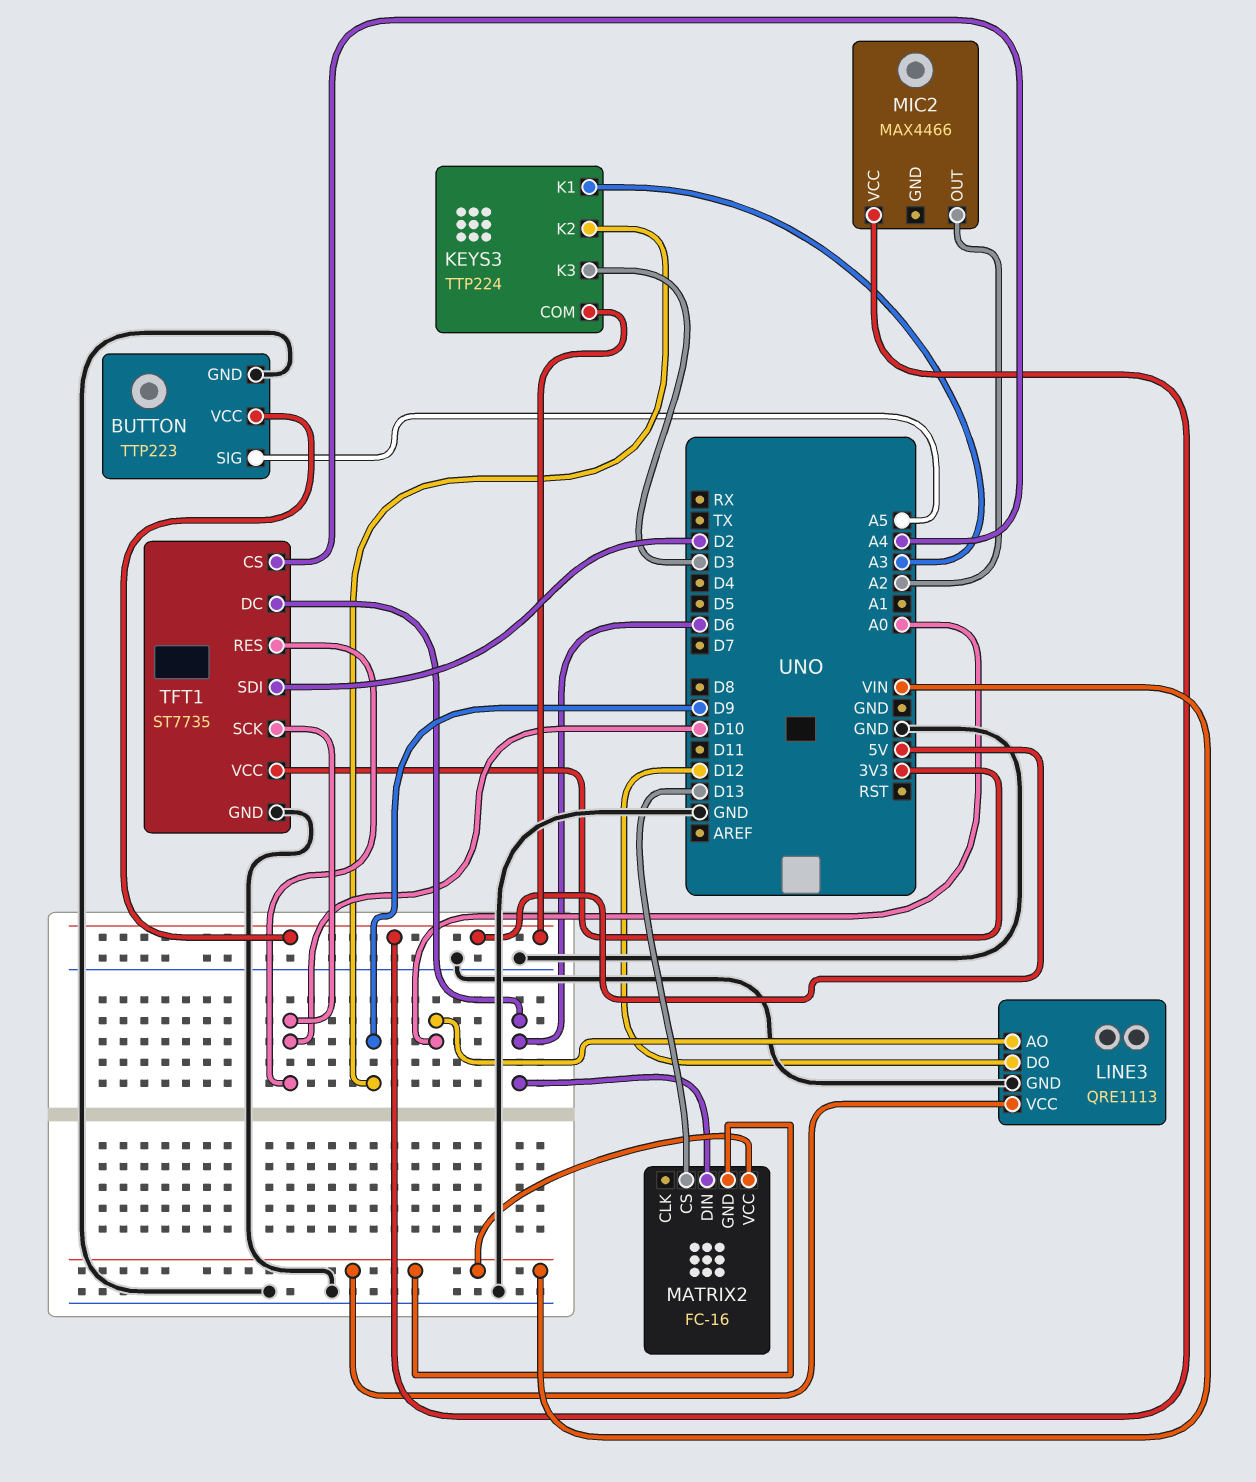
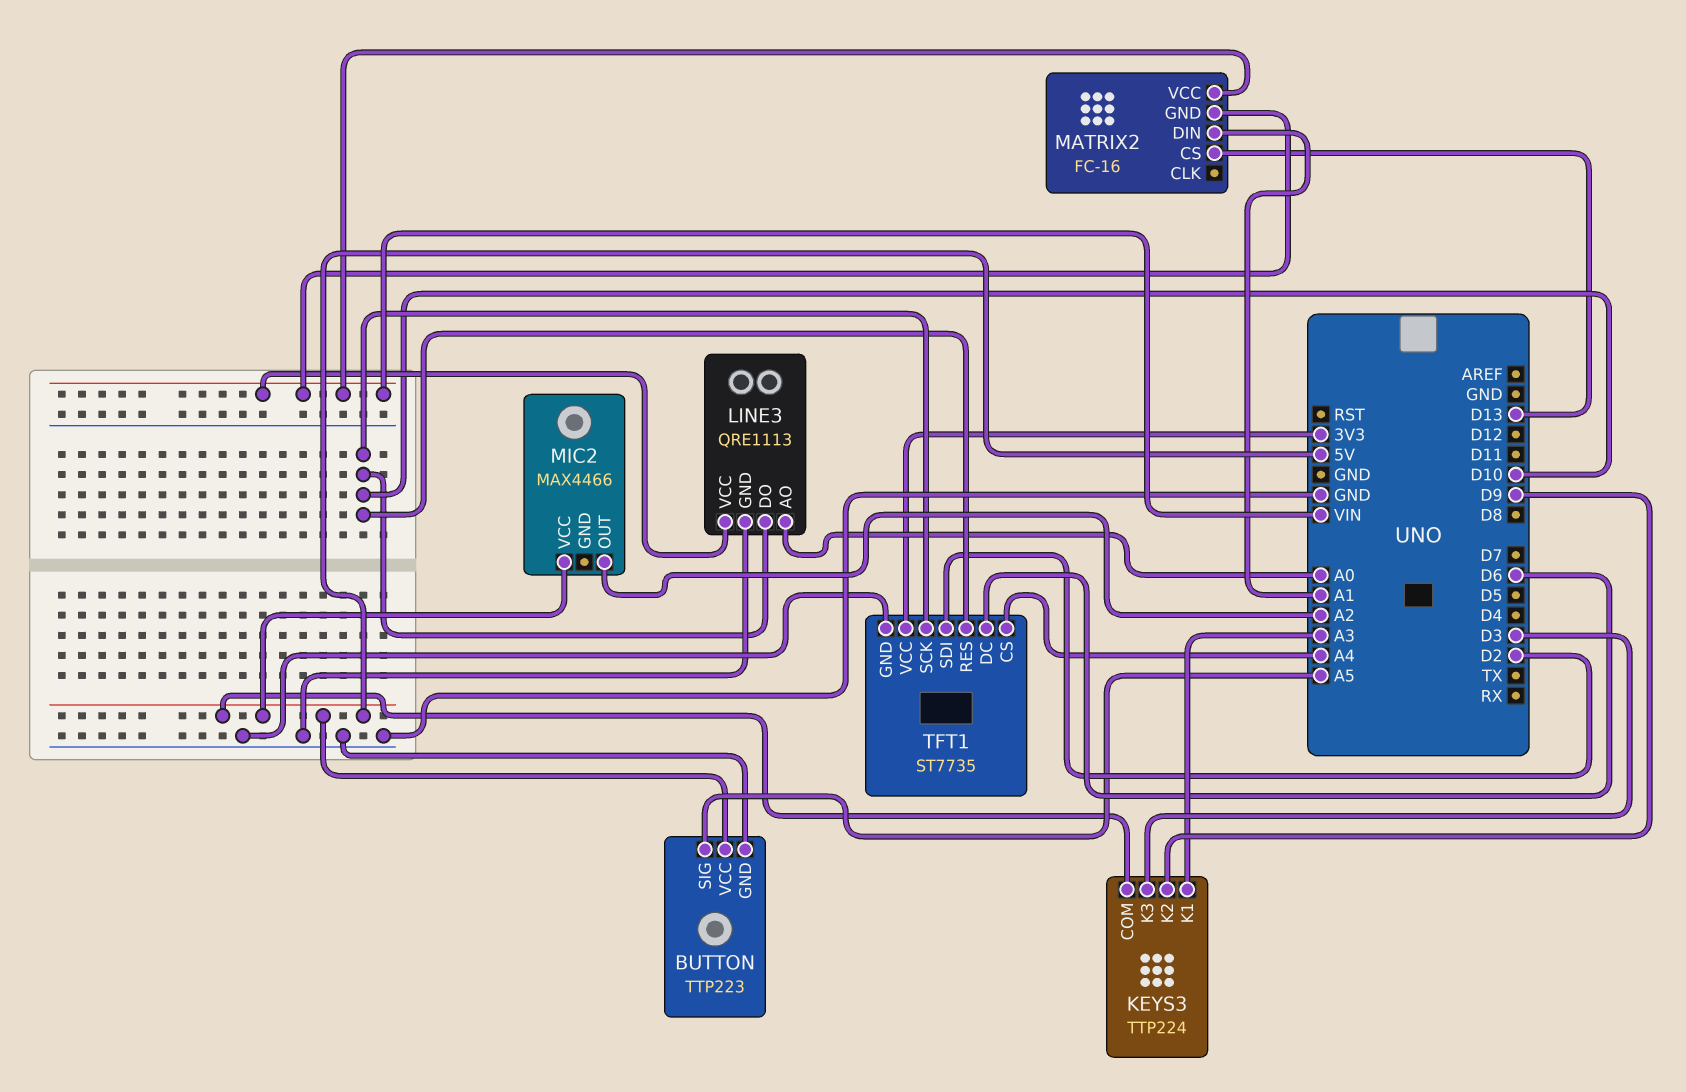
LINE3 pin DO: D12 -> D10
MATRIX2 pin DIN: D6 -> A1

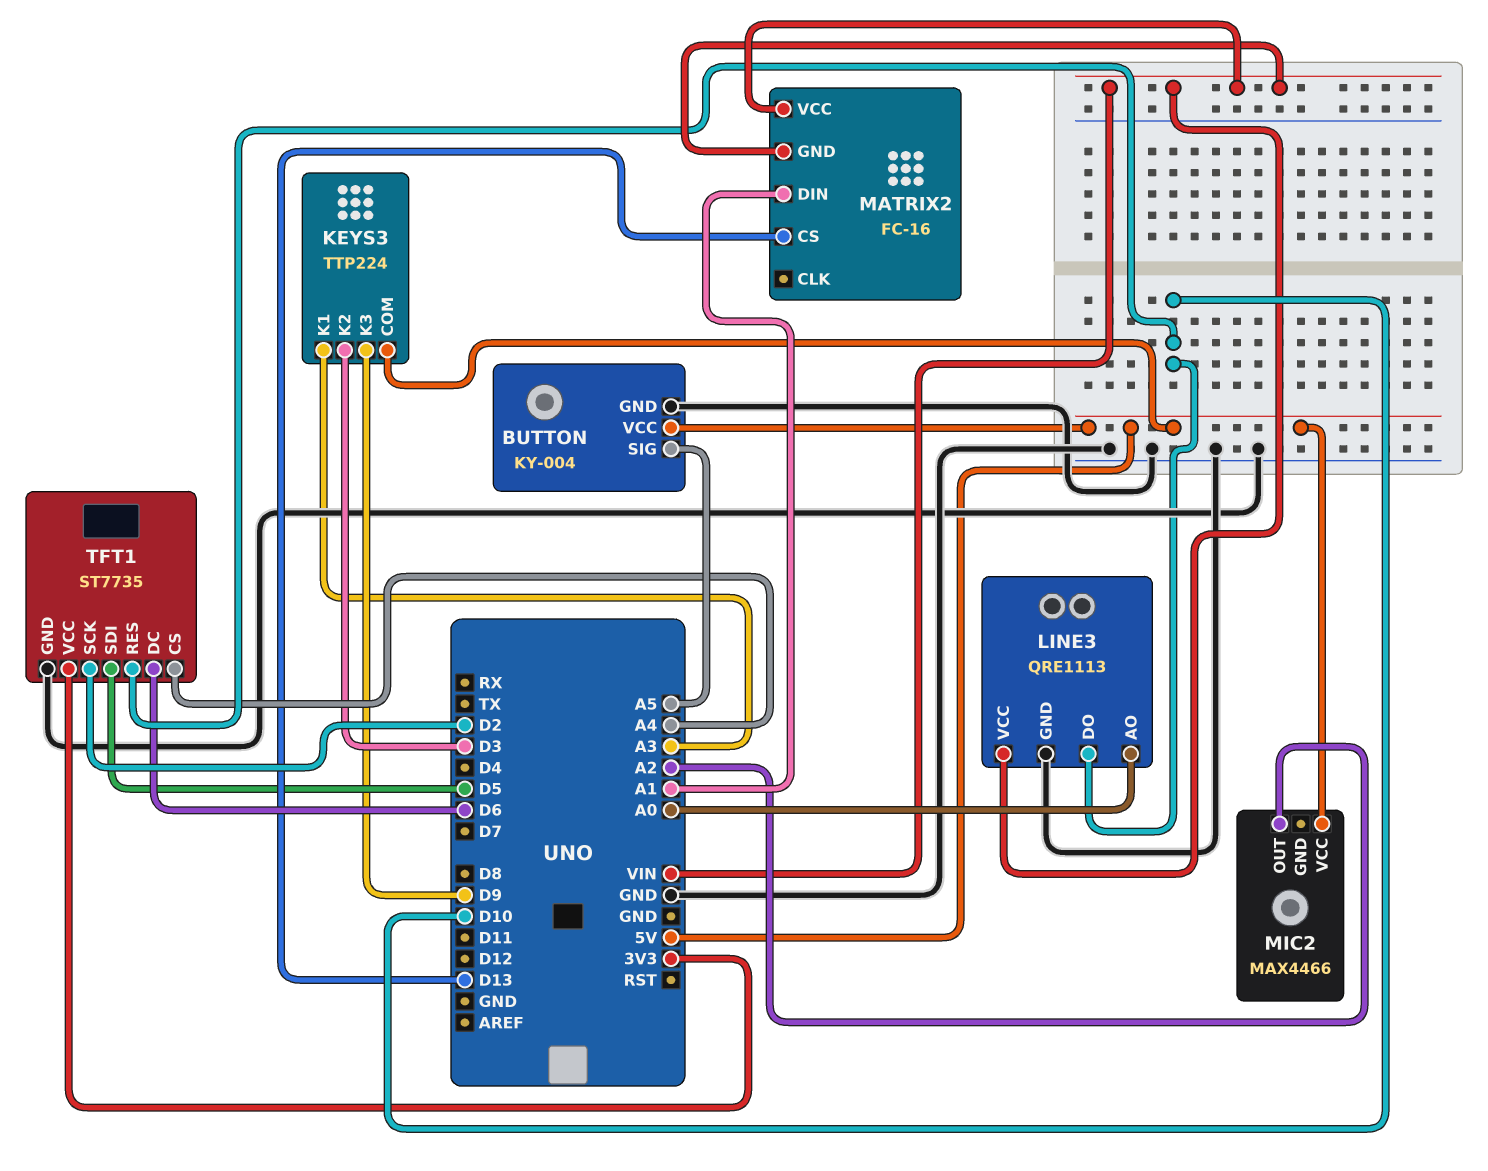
BUTTON: TTP223 -> KY-004
KEYS3 pin K2: D9 -> D3
KEYS3 pin K3: D3 -> D9
TFT1 pin SCK: D10 -> D2
TFT1 pin SDI: D2 -> D5

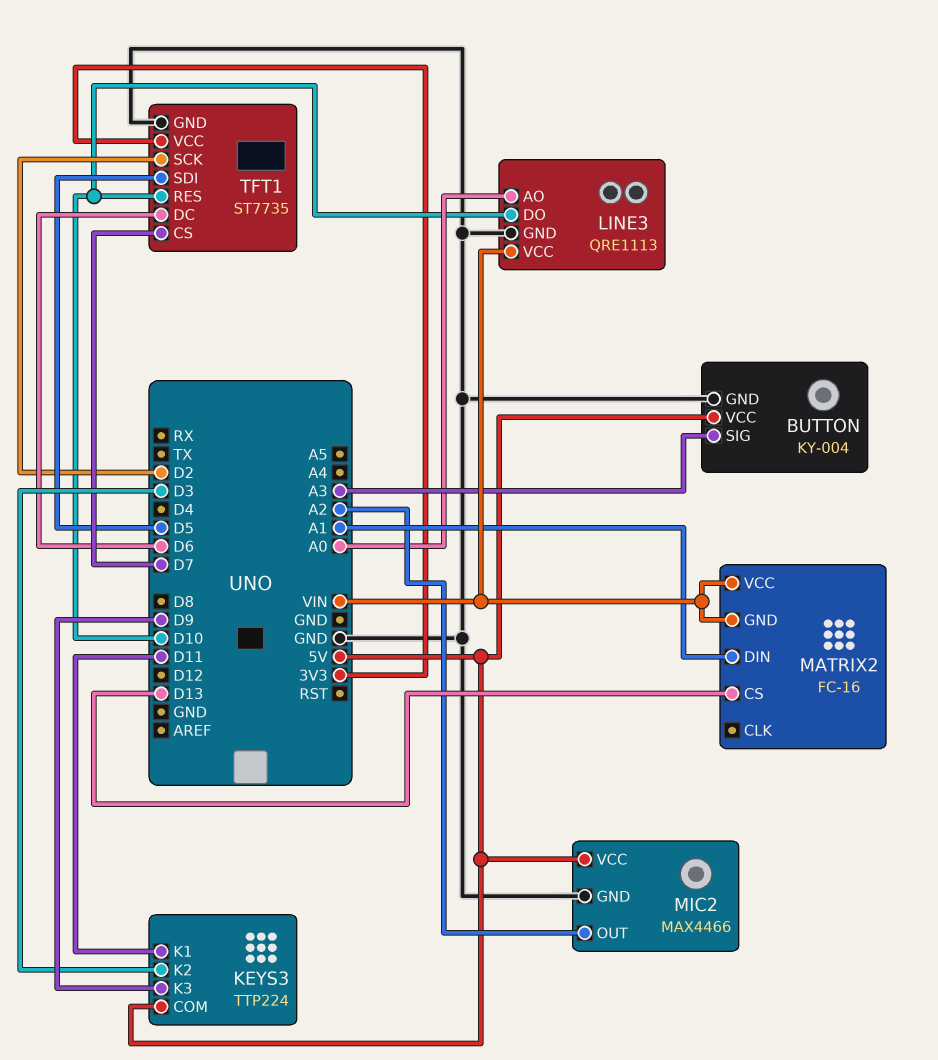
BUTTON pin SIG: A5 -> A3
KEYS3 pin K1: A3 -> D11
MIC2 pin GND: none -> GND
TFT1 pin CS: A4 -> D7

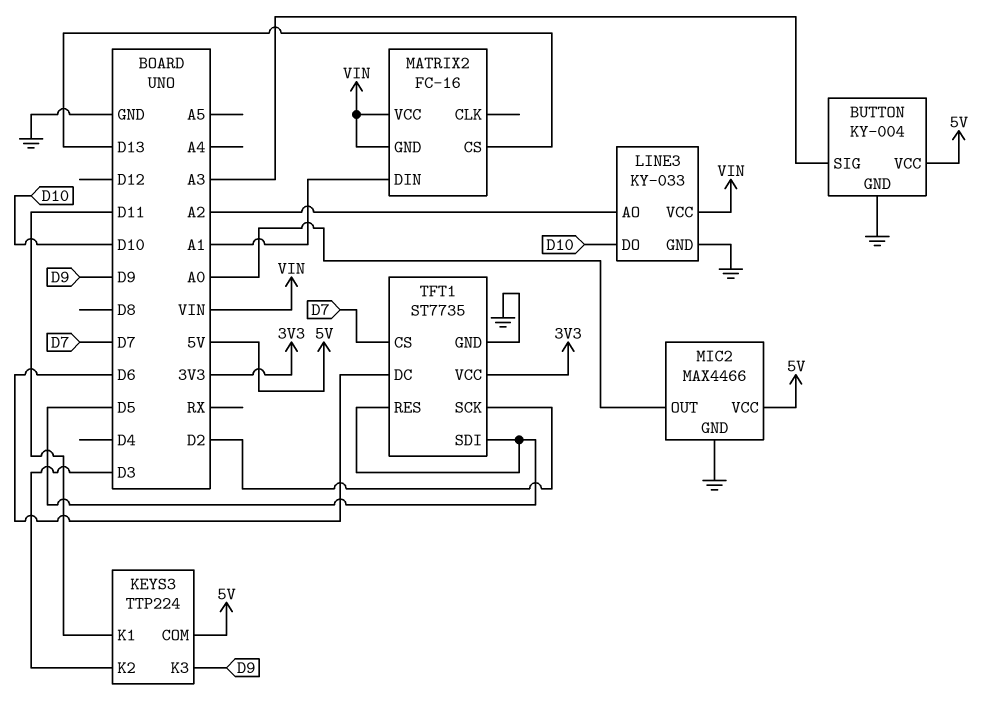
LINE3: QRE1113 -> KY-033
LINE3 pin AO: A0 -> A2
MIC2 pin OUT: A2 -> A0
TFT1 pin RES: D10 -> D5

